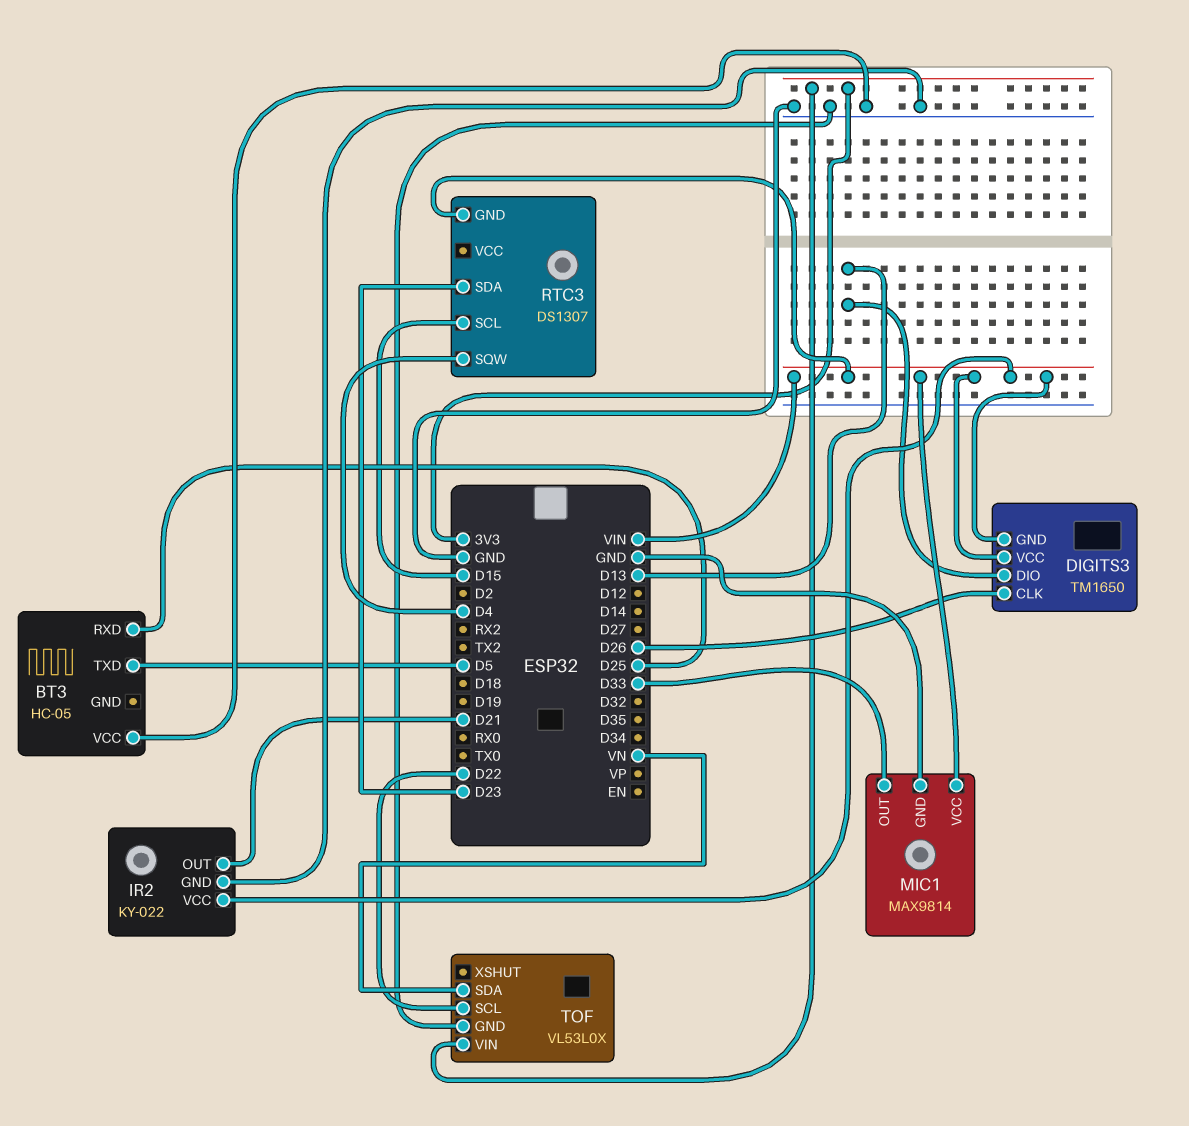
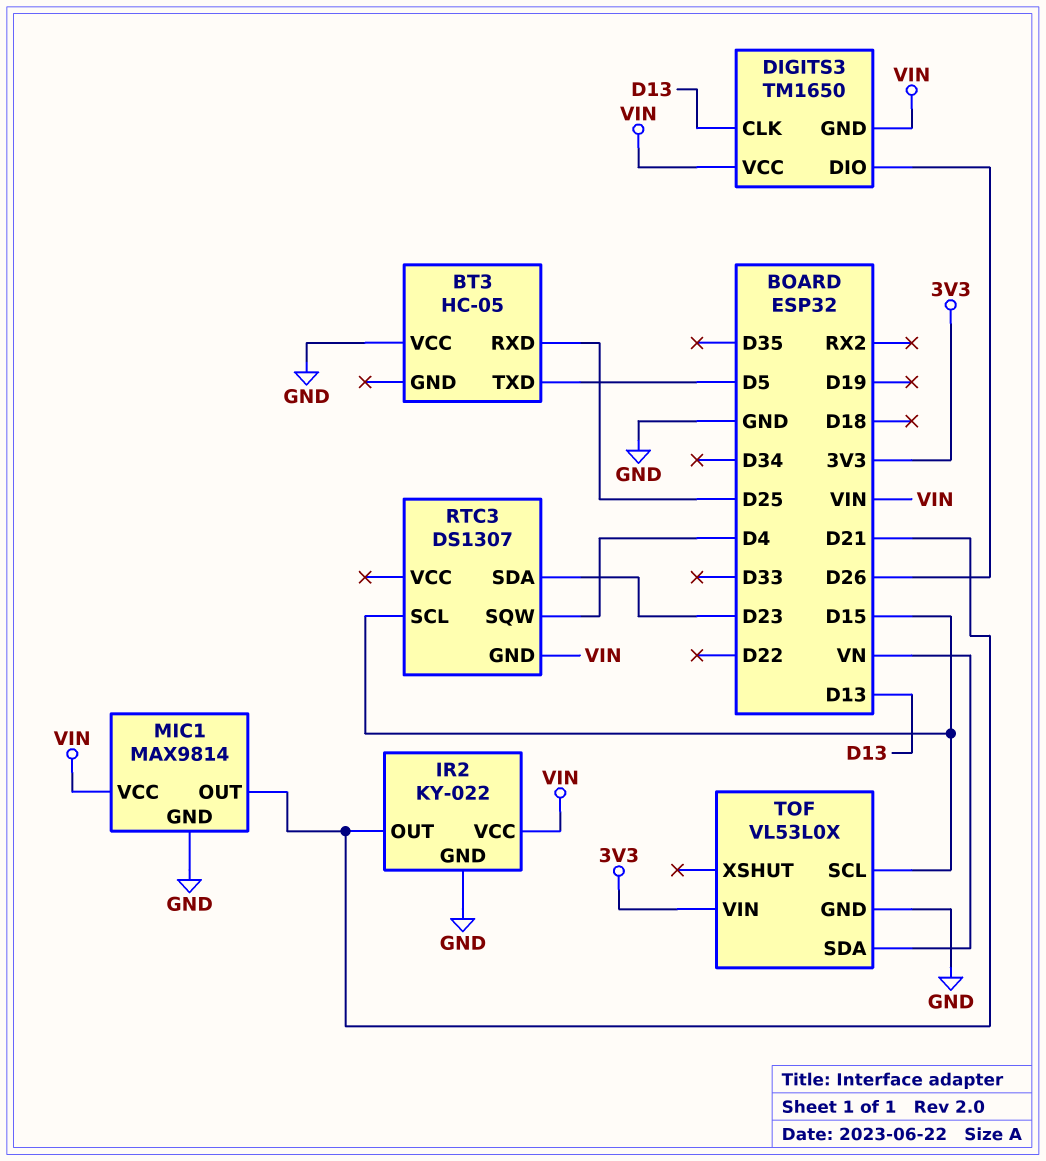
DIGITS3 pin CLK: D26 -> D13
DIGITS3 pin DIO: D13 -> D26
MIC1 pin OUT: D33 -> D21
TOF pin SCL: D22 -> D15

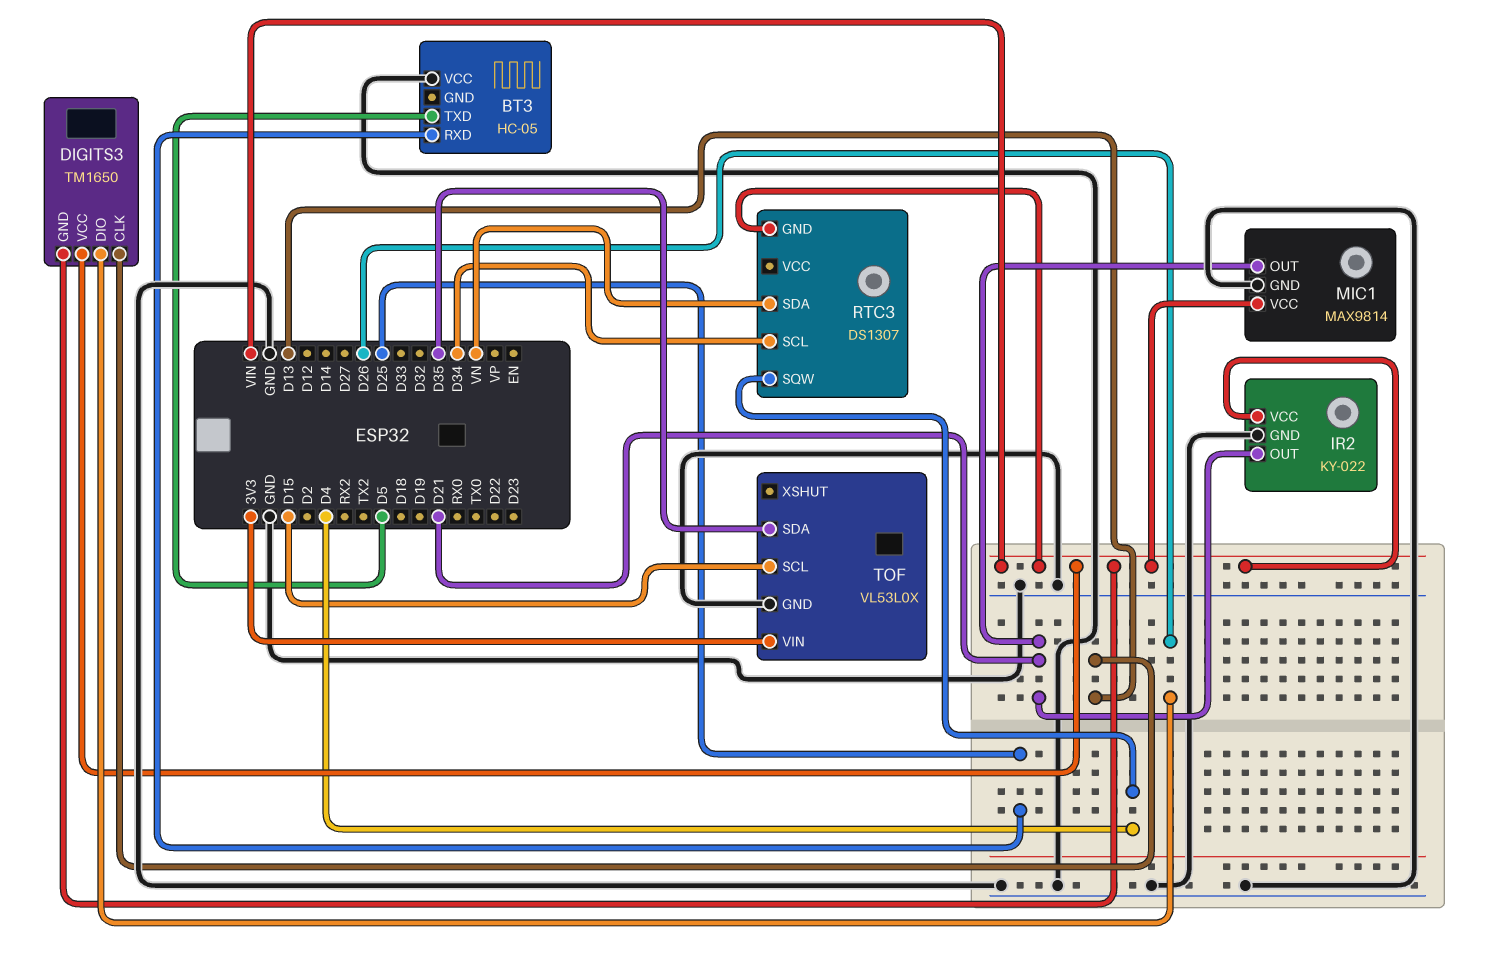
RTC3 pin SCL: D15 -> D34
RTC3 pin SDA: D23 -> VN
TOF pin SDA: VN -> D35

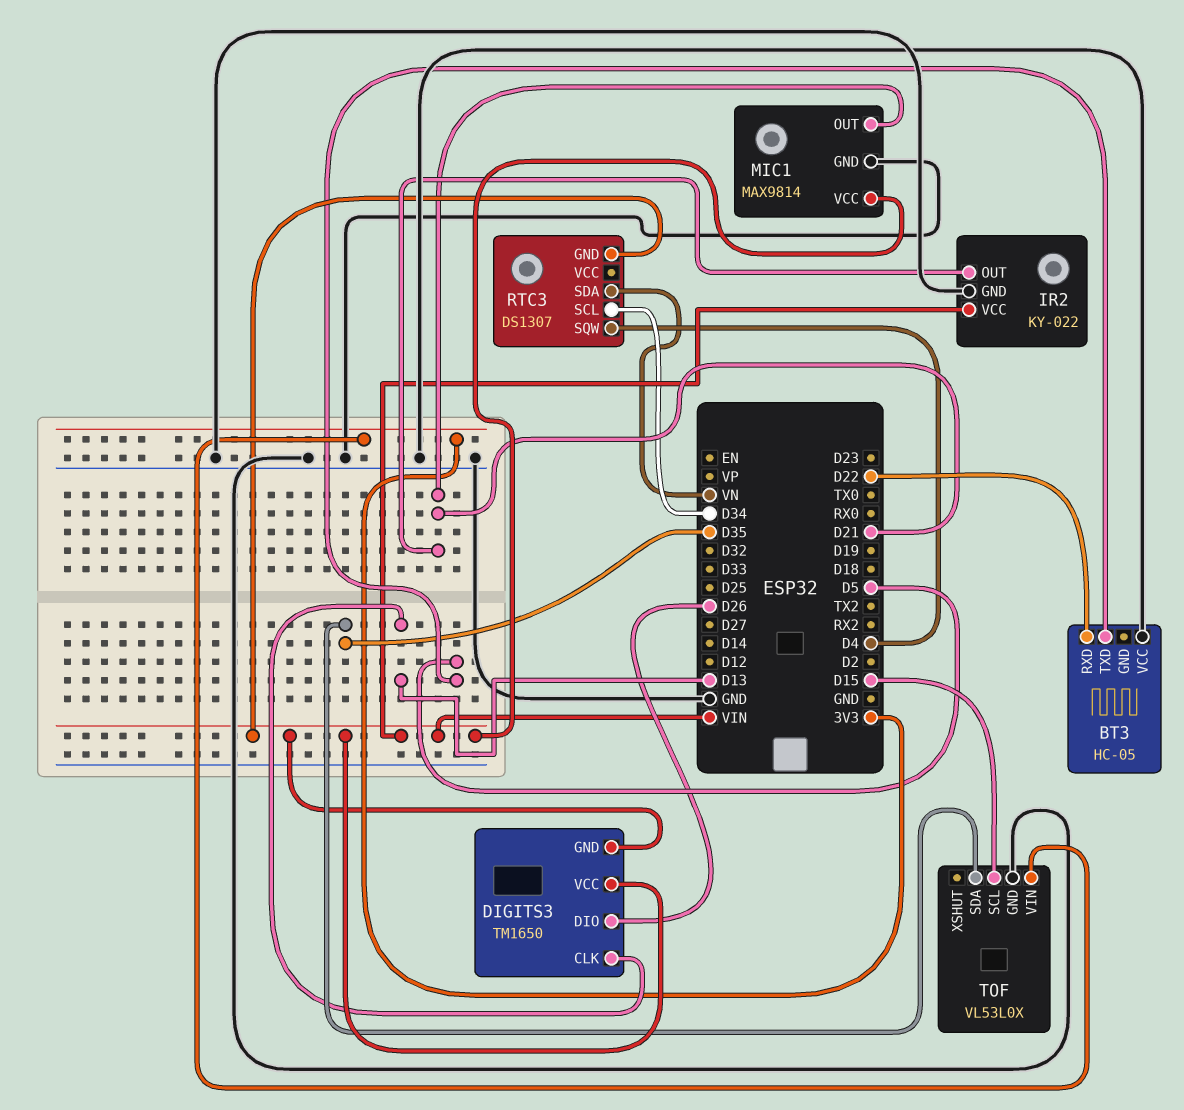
BT3 pin RXD: D25 -> D22

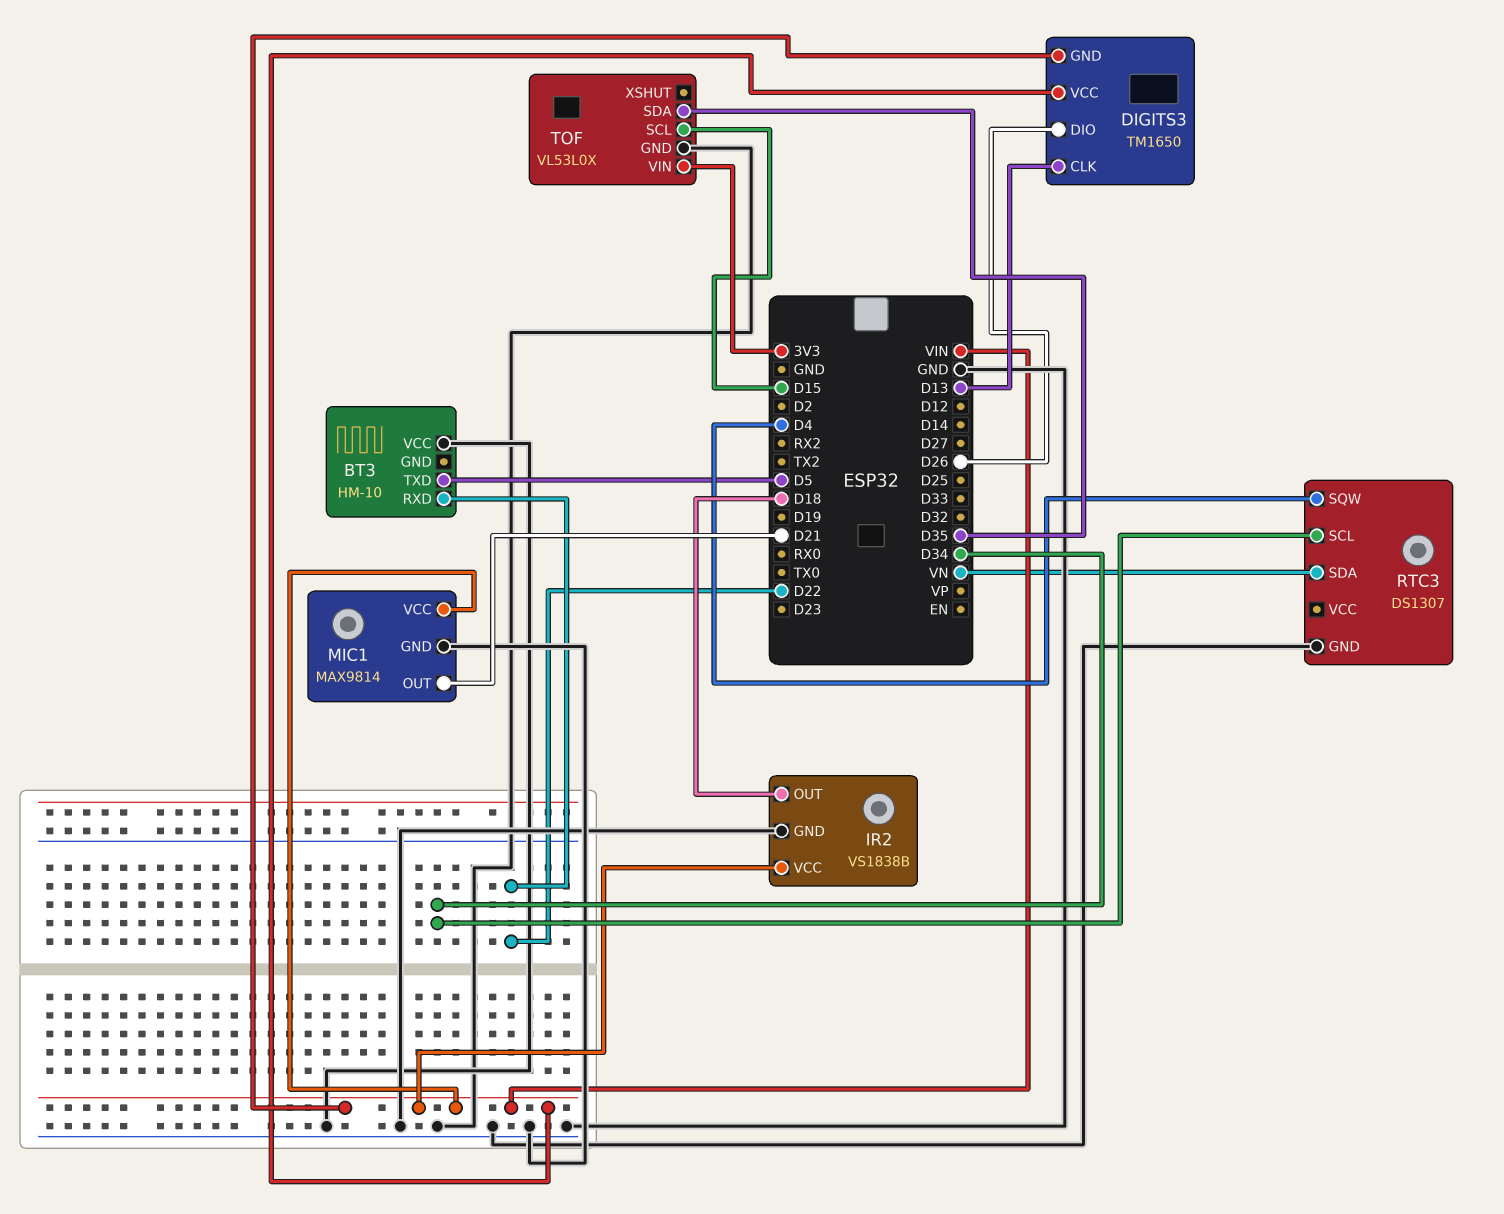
BT3: HC-05 -> HM-10
IR2: KY-022 -> VS1838B
IR2 pin OUT: D21 -> D18
RTC3 pin GND: VIN -> GND

